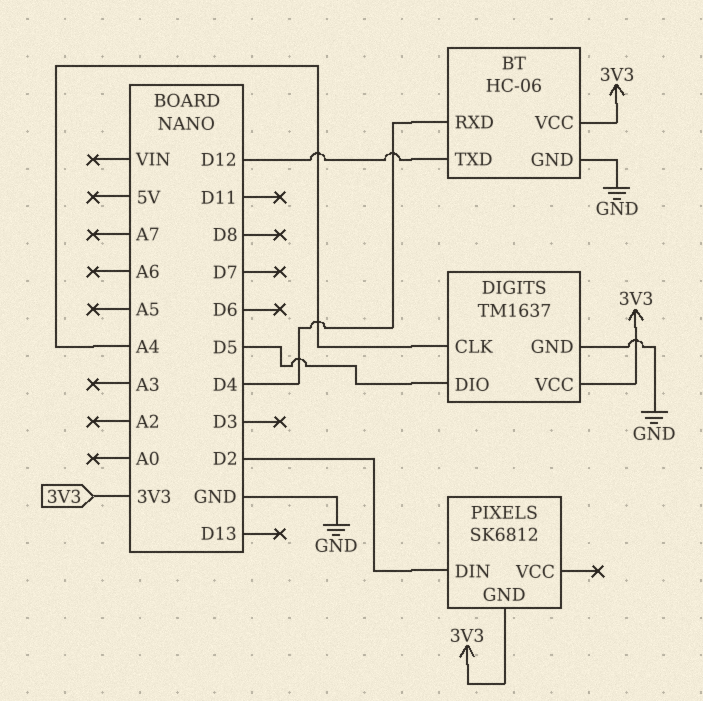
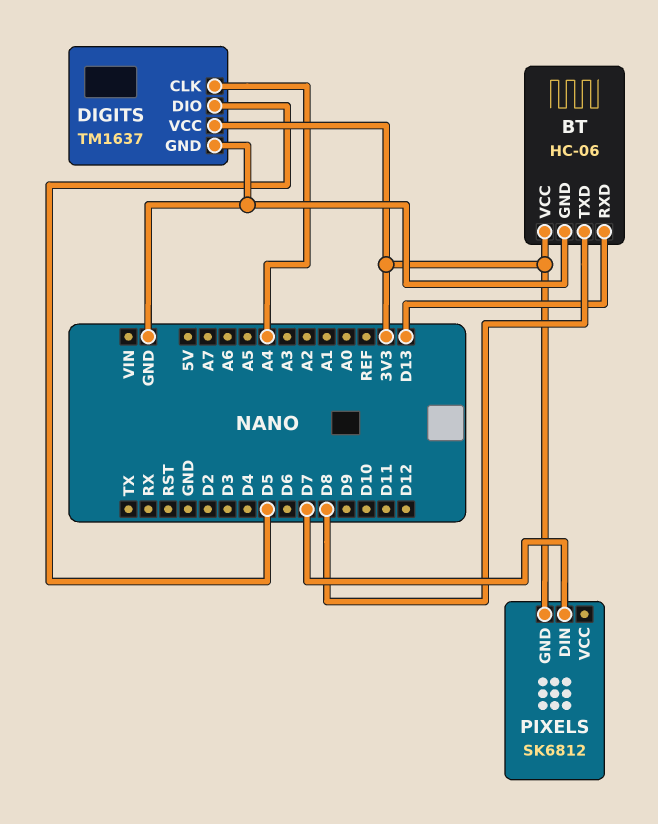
BT pin RXD: D4 -> D13
BT pin TXD: D12 -> D8
PIXELS pin DIN: D2 -> D7

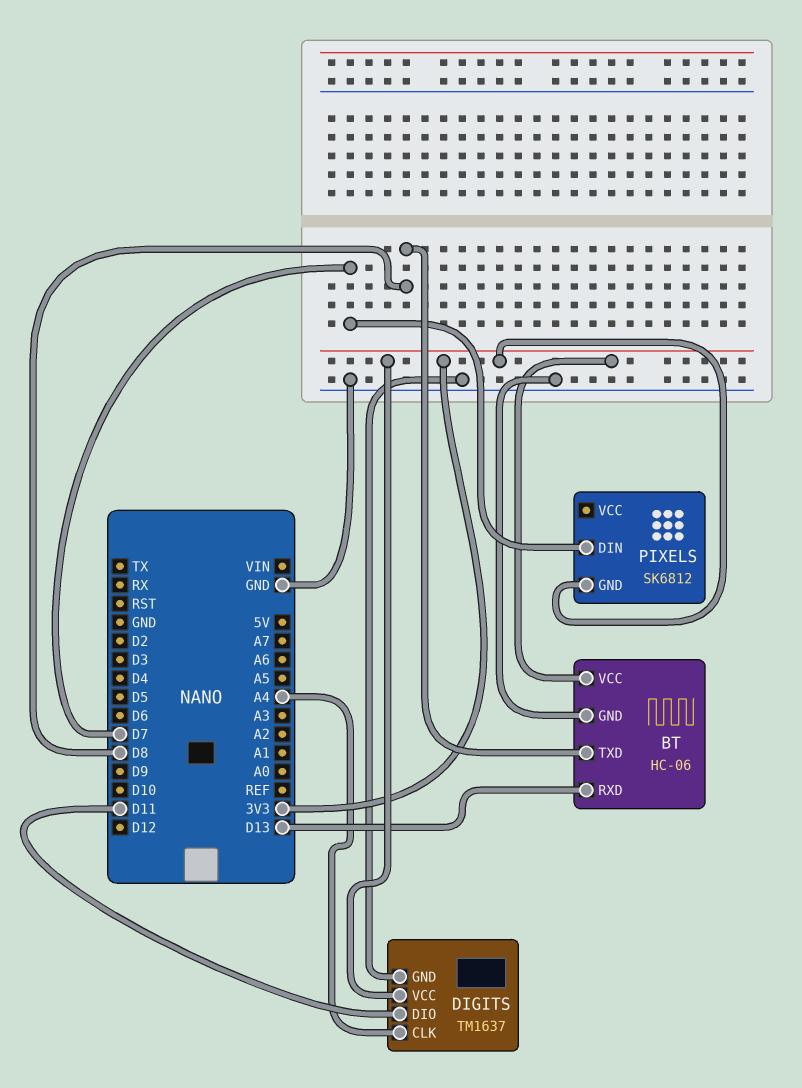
DIGITS pin DIO: D5 -> D11

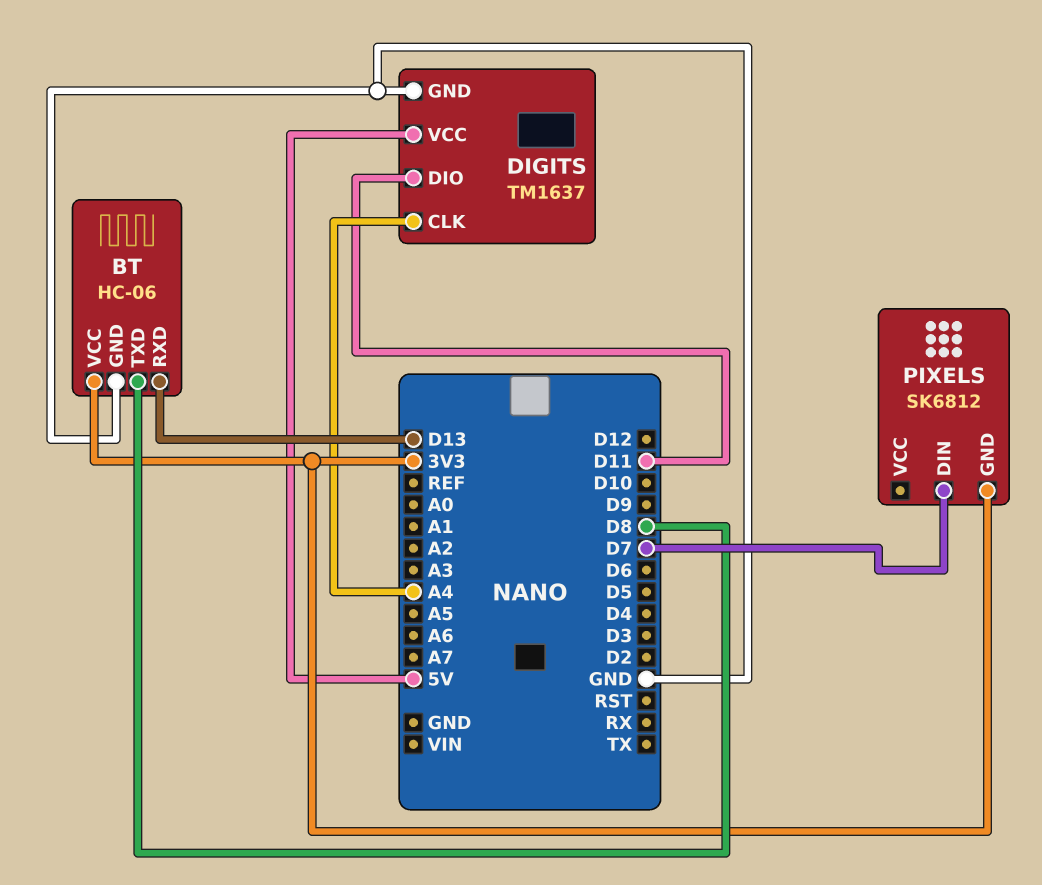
DIGITS pin VCC: 3V3 -> 5V

